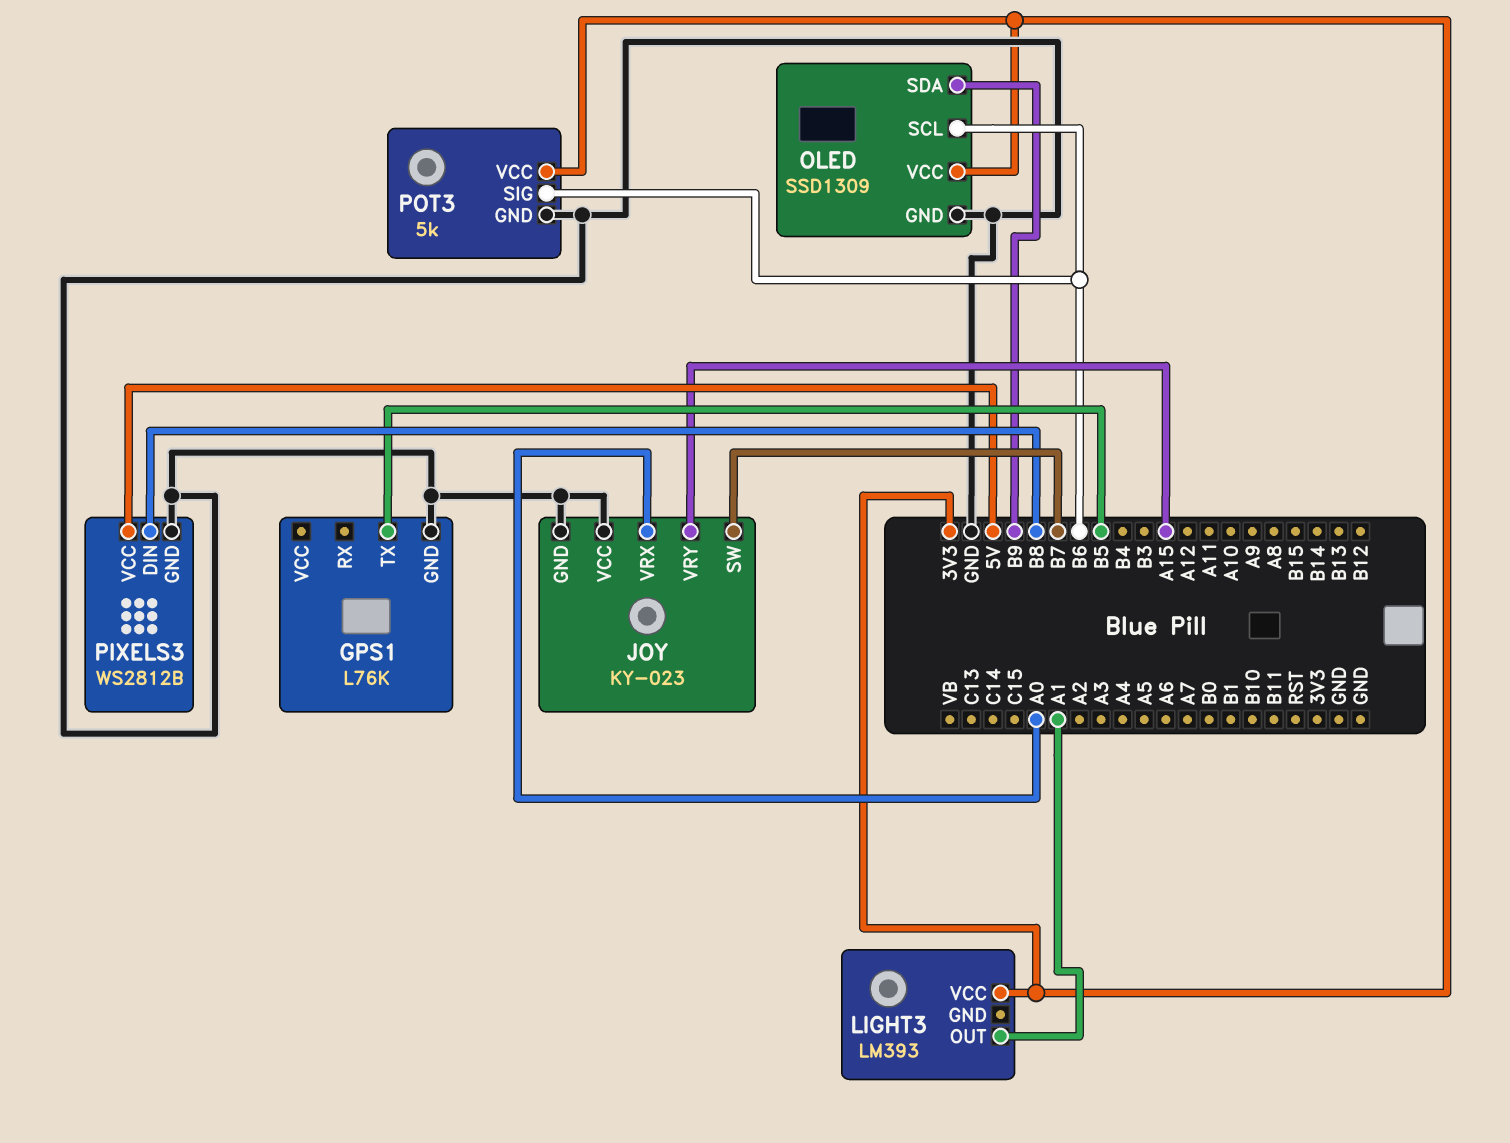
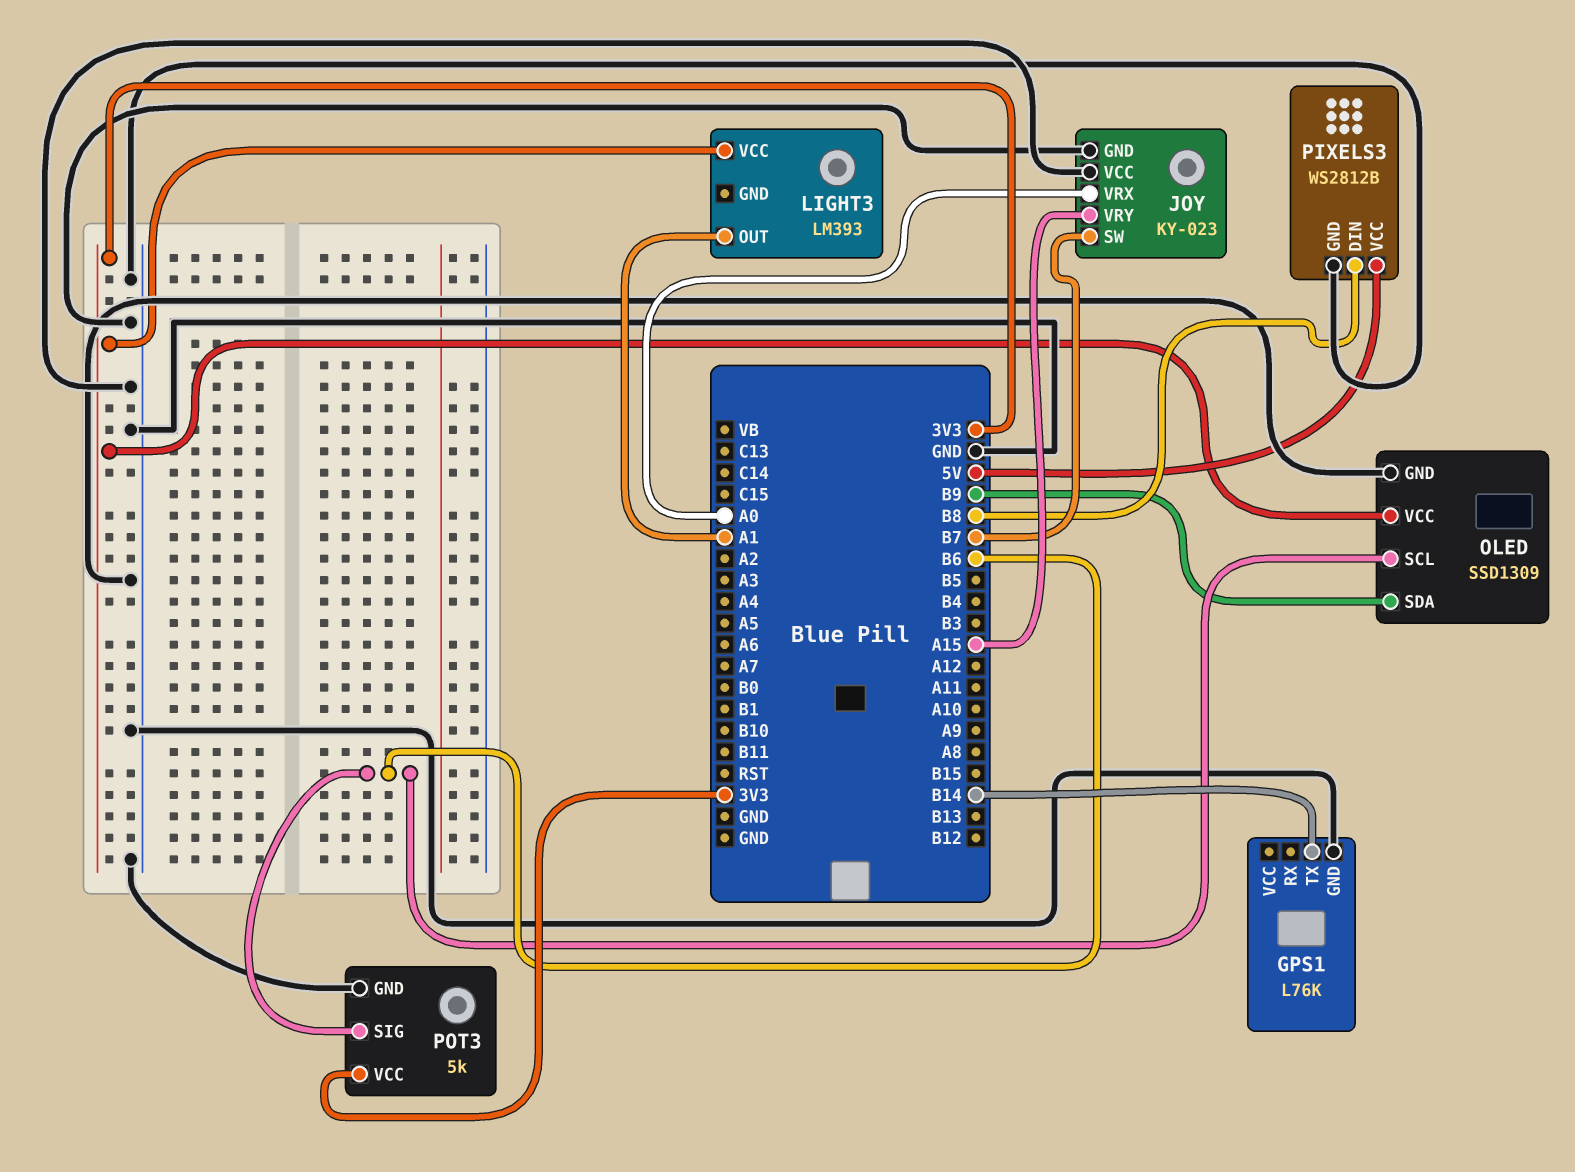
GPS1 pin TX: B5 -> B14

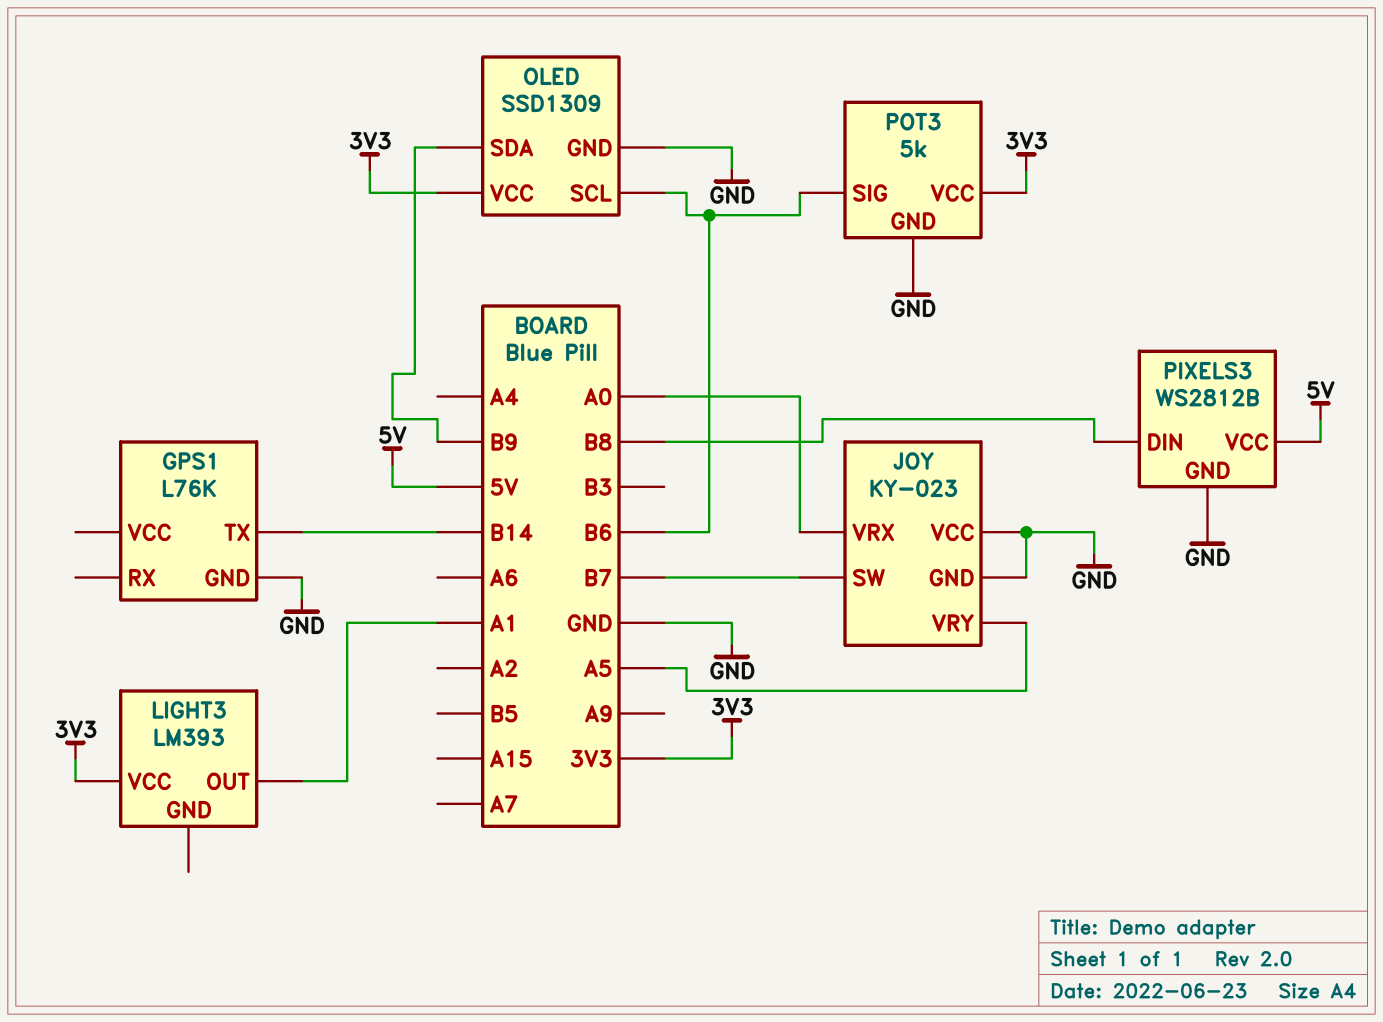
JOY pin VRY: A15 -> A5

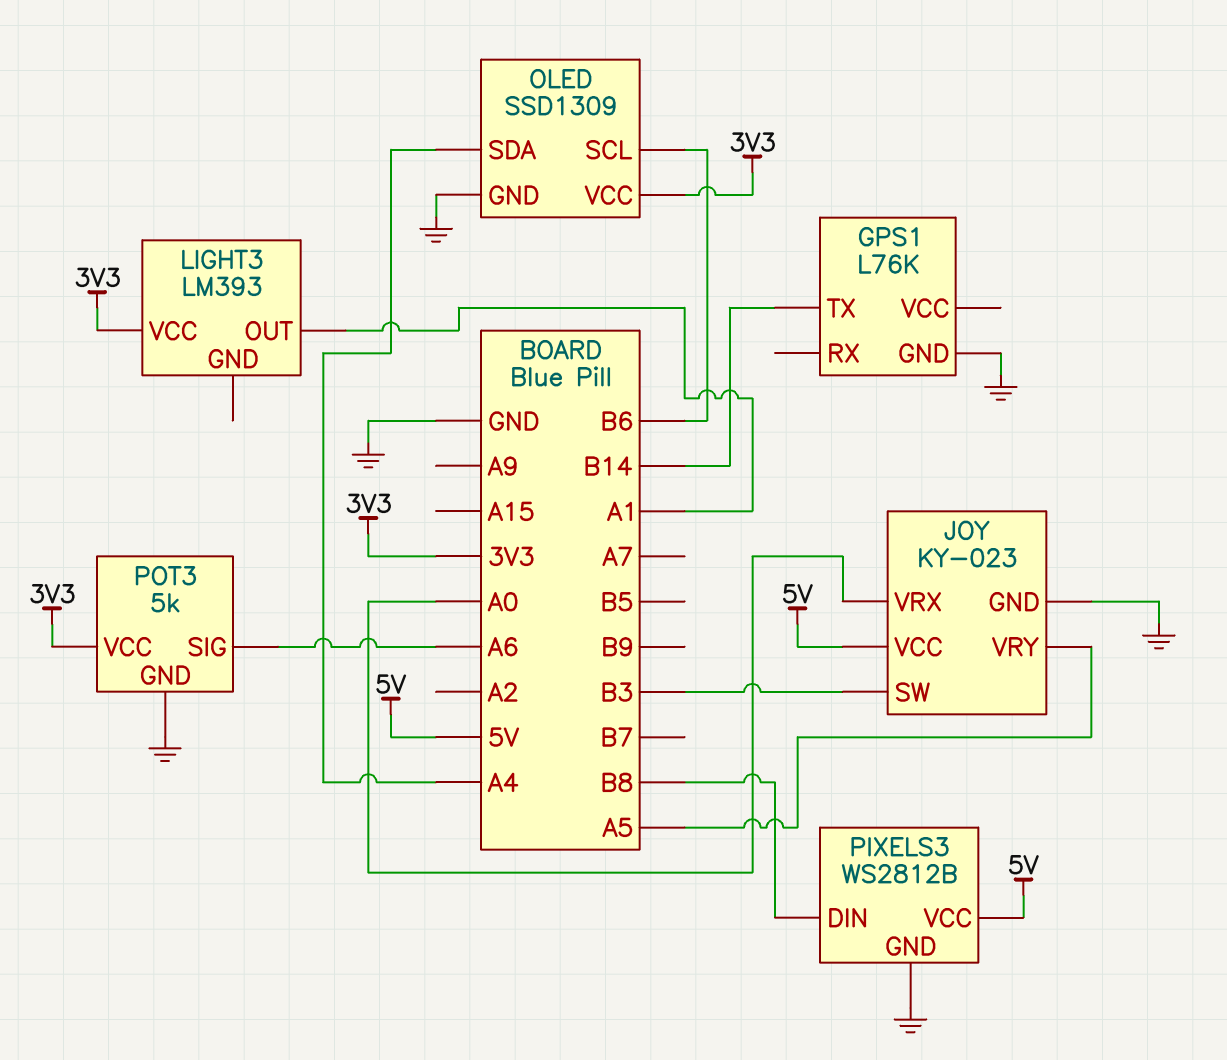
JOY pin SW: B7 -> B3
JOY pin VCC: GND -> 5V
OLED pin SDA: B9 -> A4
POT3 pin SIG: B6 -> A6

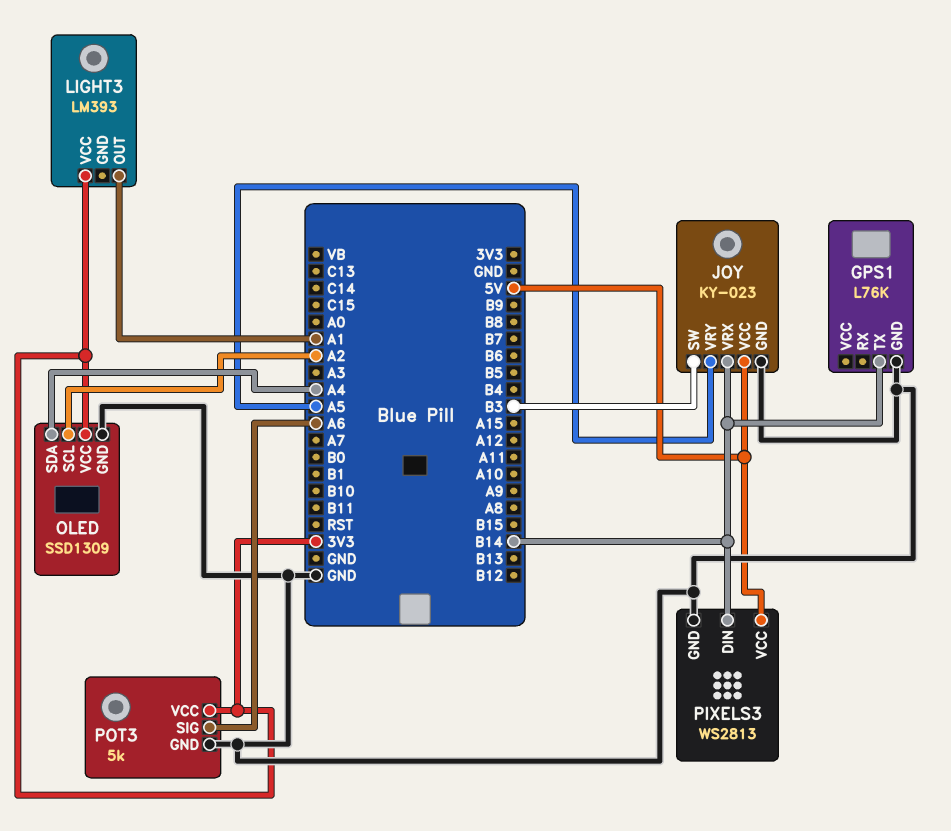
JOY pin VRX: A0 -> B14
OLED pin SCL: B6 -> A2
PIXELS3: WS2812B -> WS2813
PIXELS3 pin DIN: B8 -> B14

